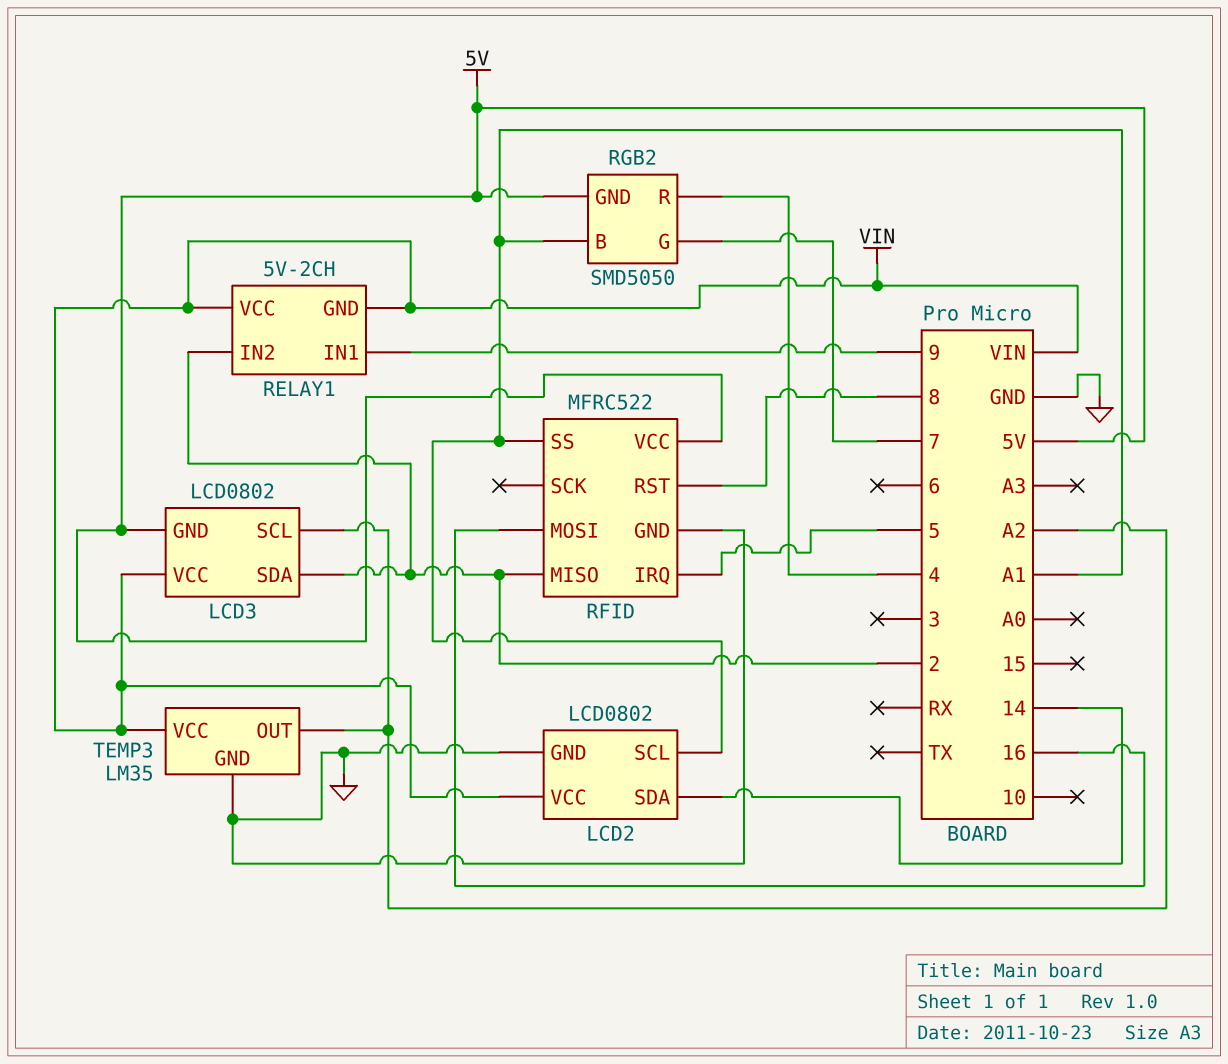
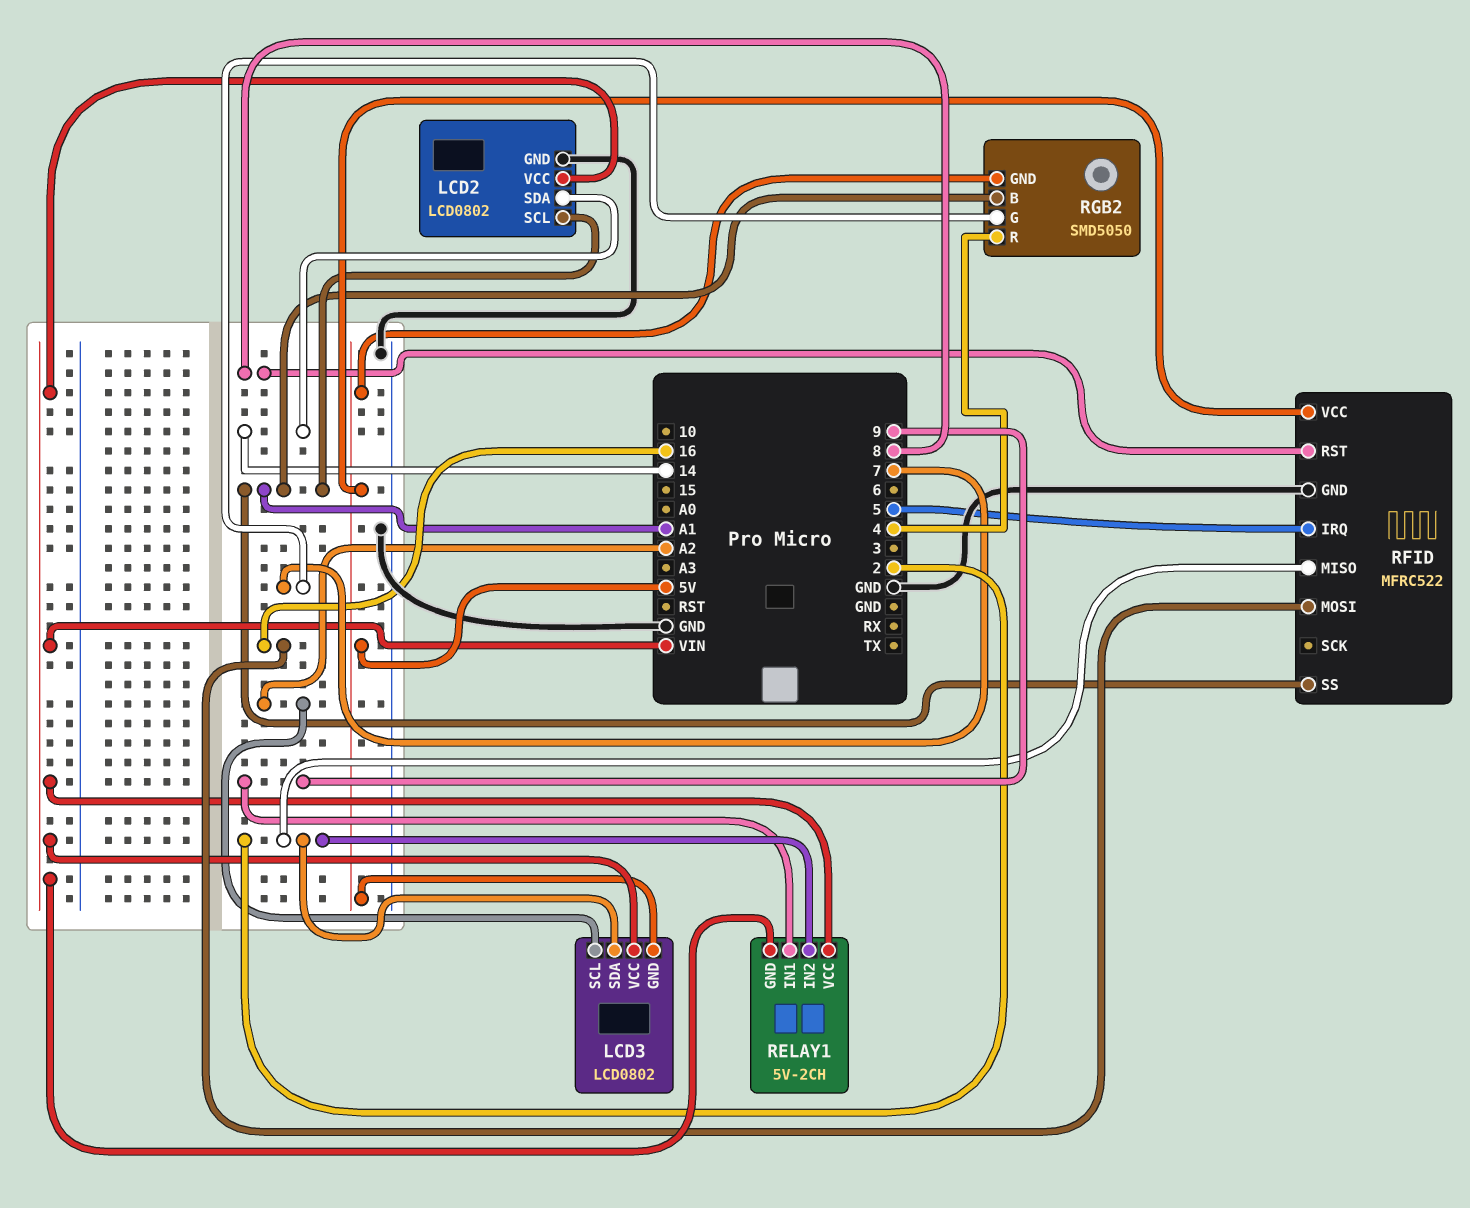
TEMP3: LM35 -> none
TEMP3 pin GND: GND -> none
TEMP3 pin OUT: A2 -> none
TEMP3 pin VCC: VIN -> none

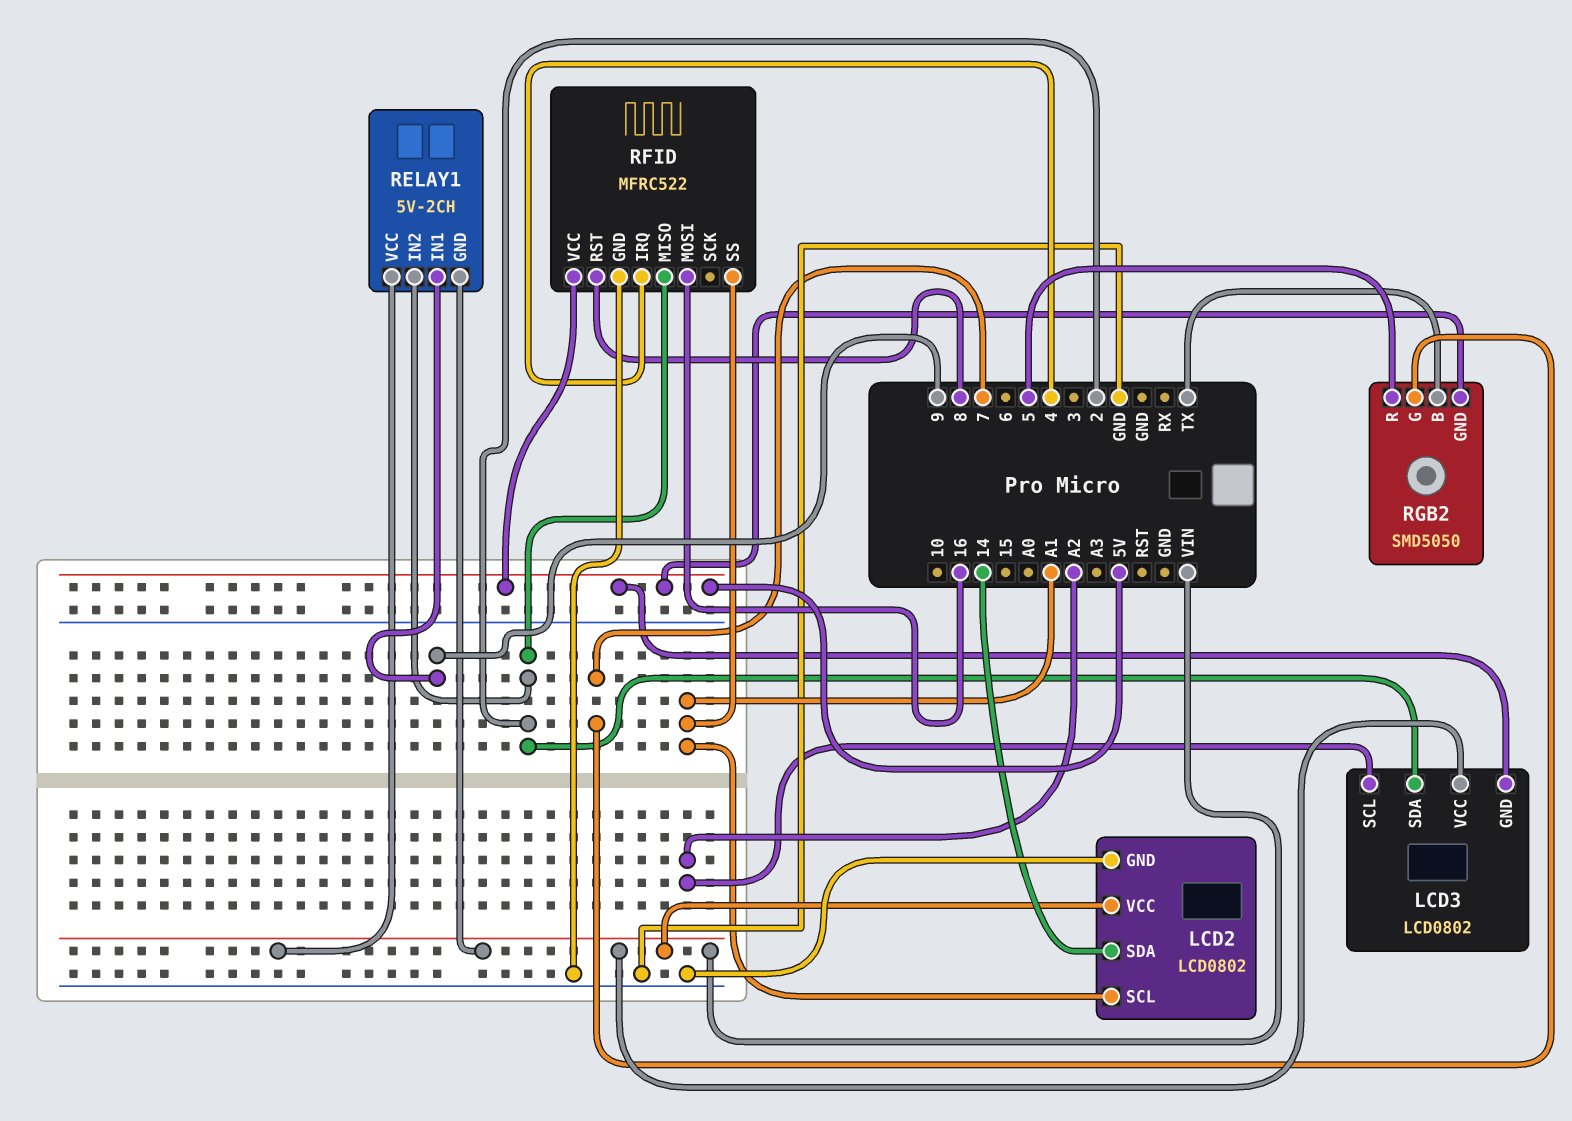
RFID pin IRQ: 5 -> 4
RGB2 pin B: A1 -> TX
RGB2 pin R: 4 -> 5

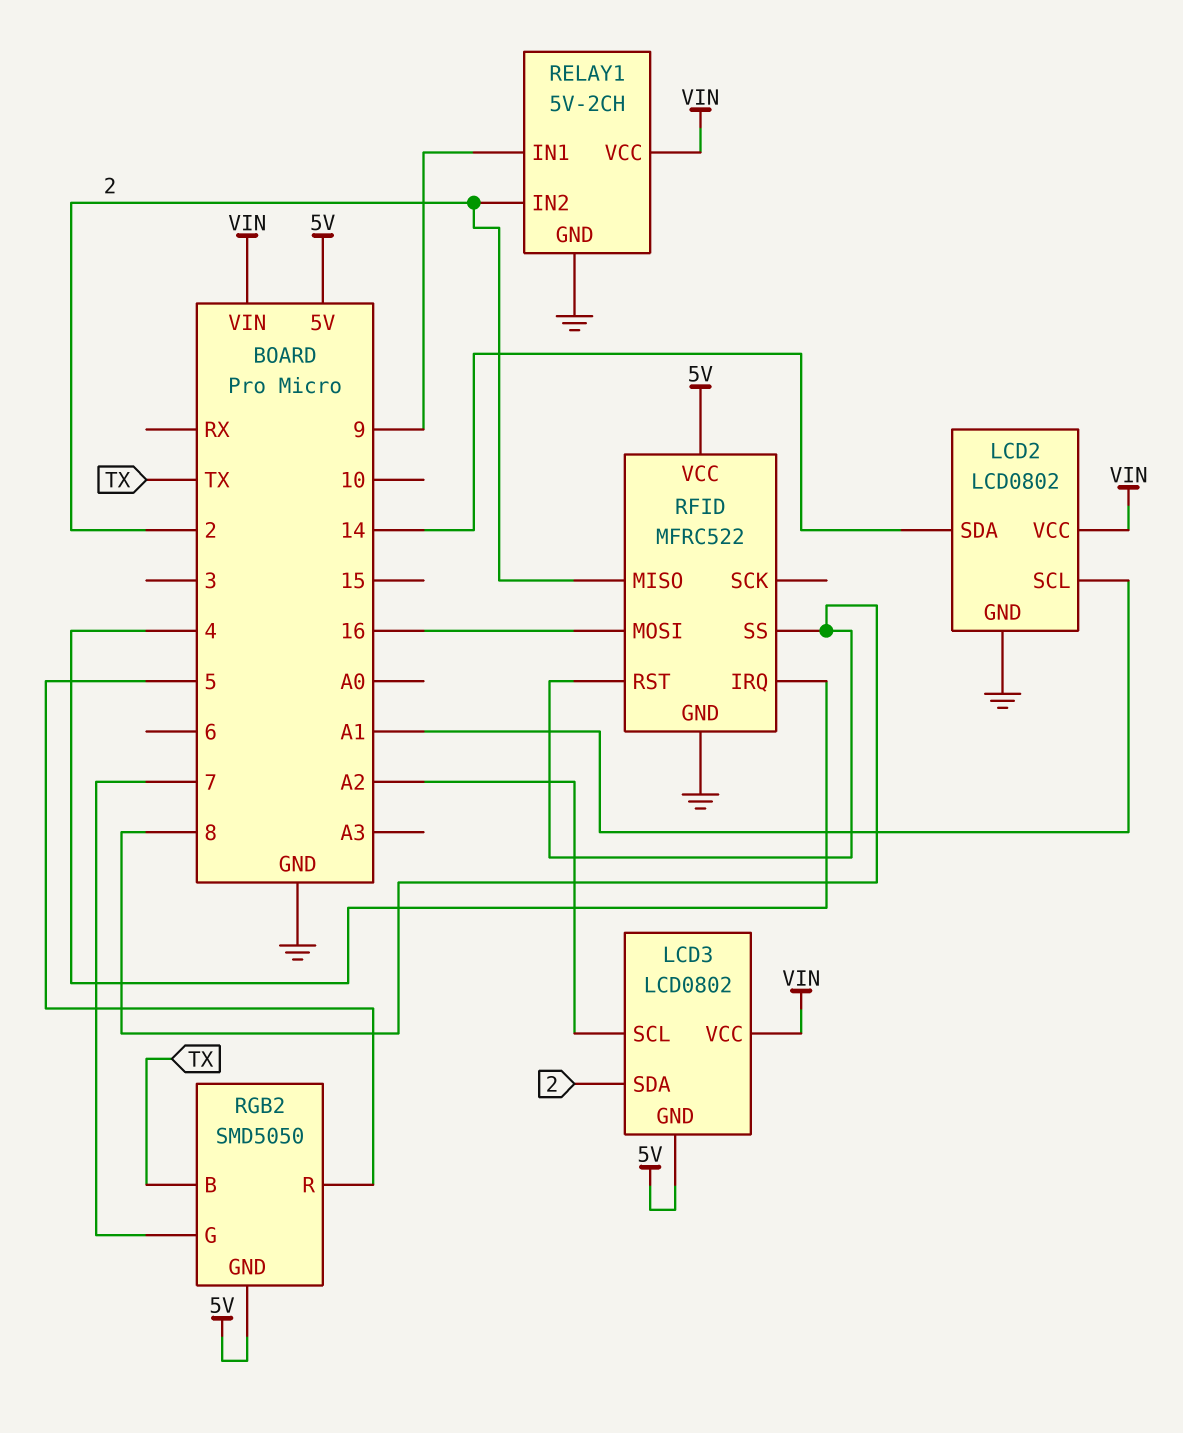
RELAY1 pin GND: VIN -> GND
RFID pin SS: A1 -> 8

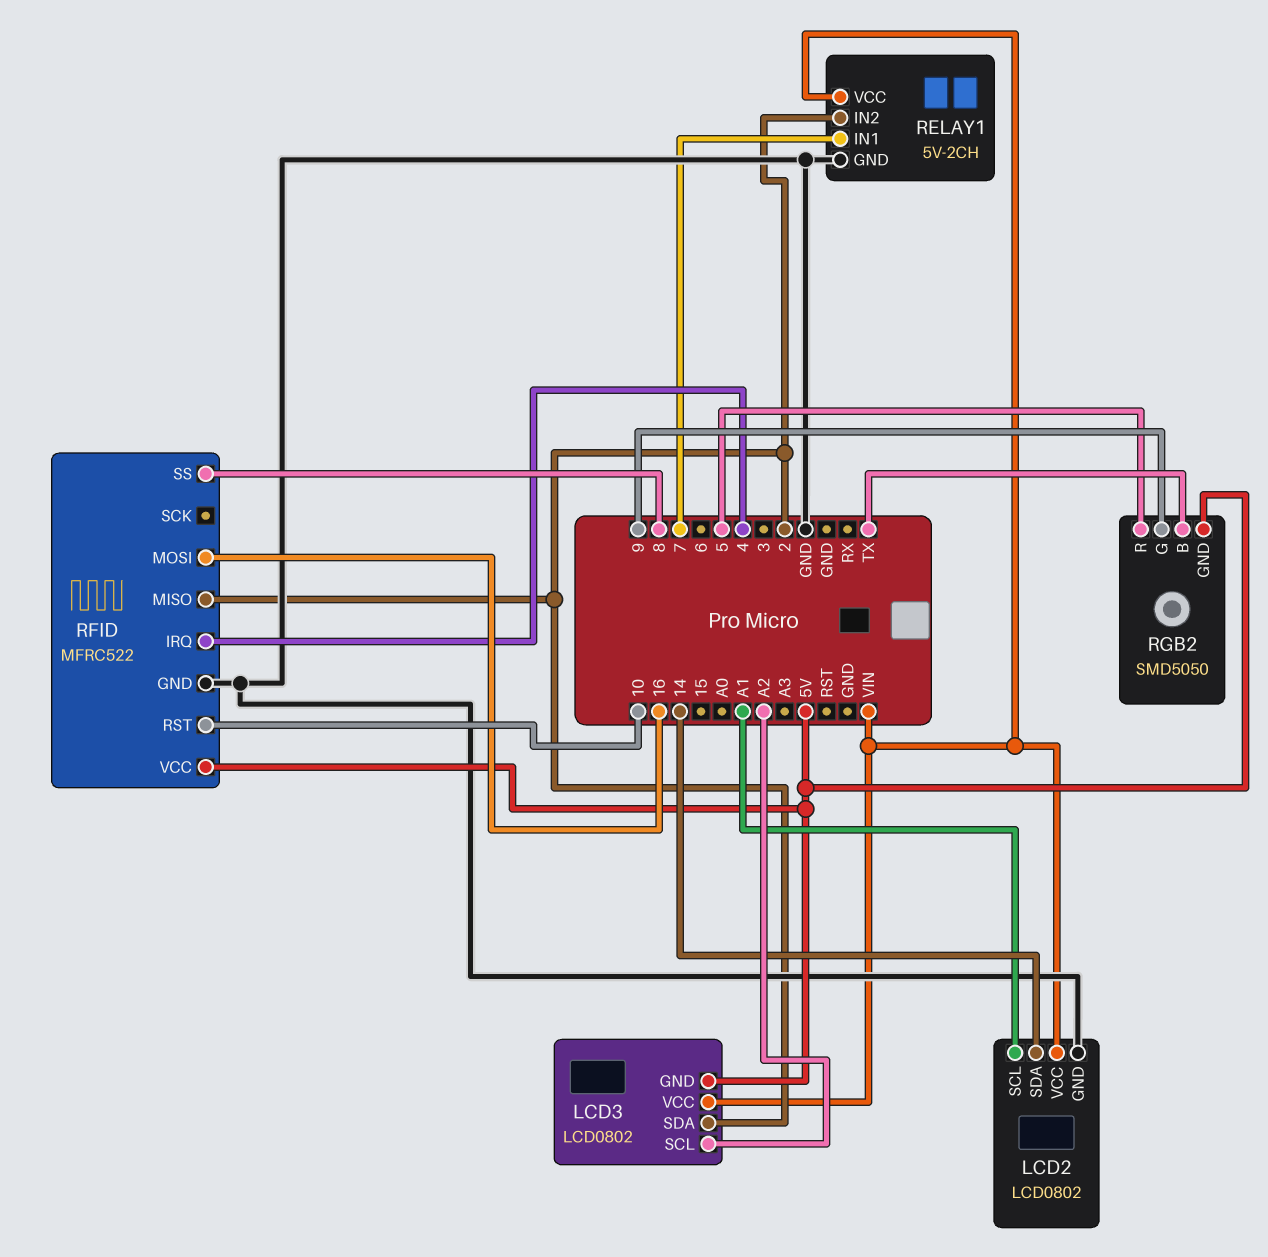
RELAY1 pin IN1: 9 -> 7
RFID pin RST: 8 -> 10
RGB2 pin G: 7 -> 9

